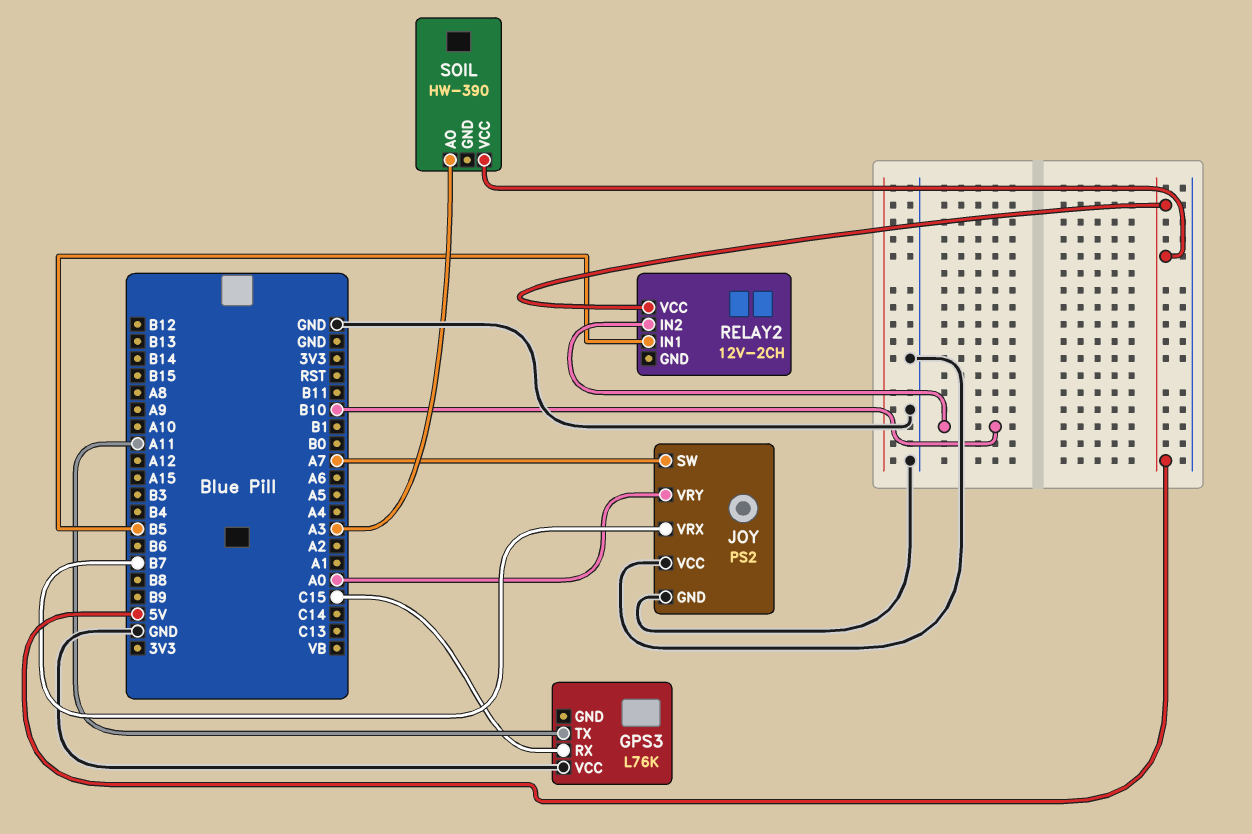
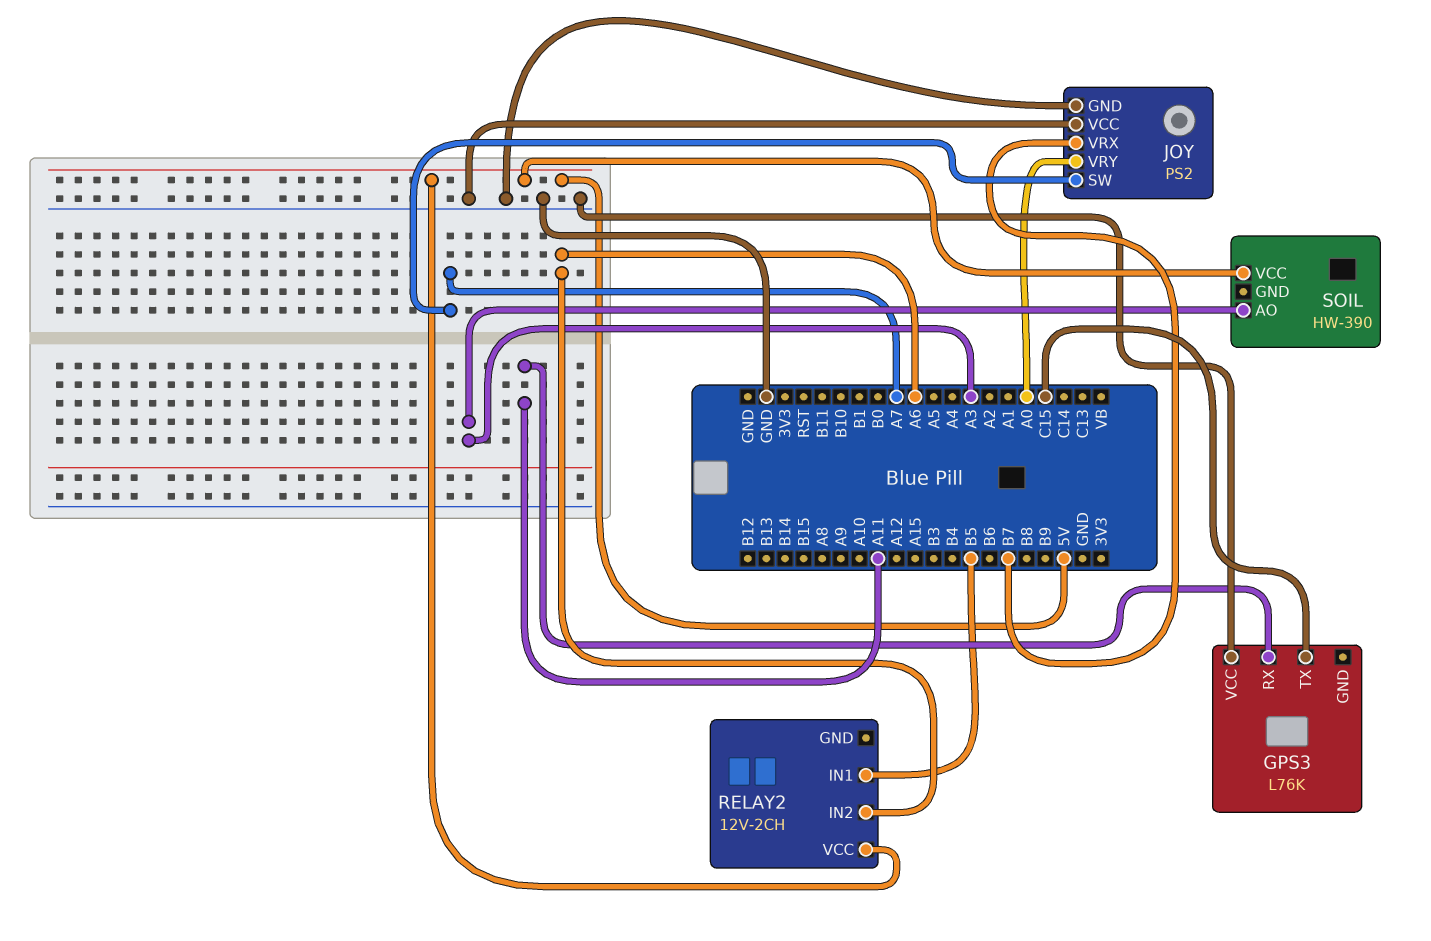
GPS3 pin RX: C15 -> A11
GPS3 pin TX: A11 -> C15
RELAY2 pin IN2: B10 -> A6

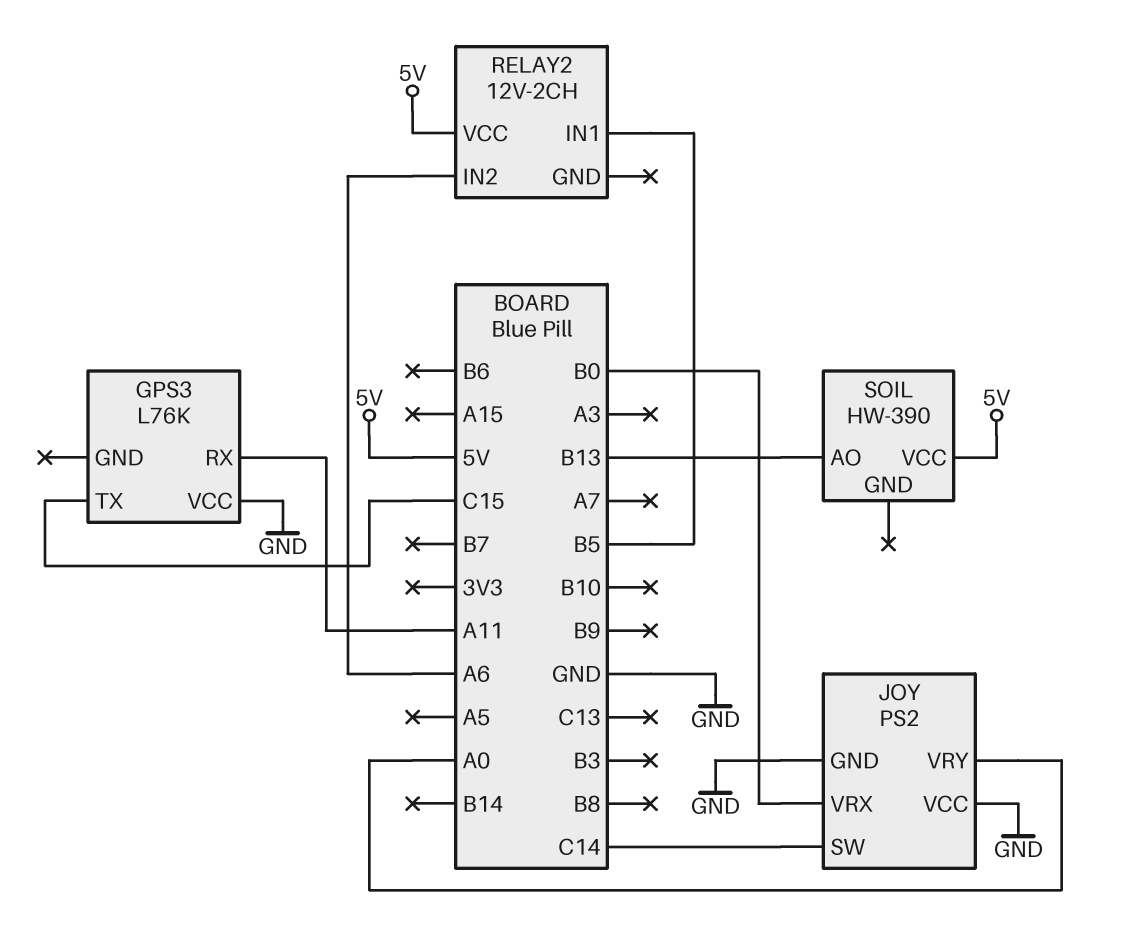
JOY pin SW: A7 -> C14
JOY pin VRX: B7 -> B0
SOIL pin AO: A3 -> B13

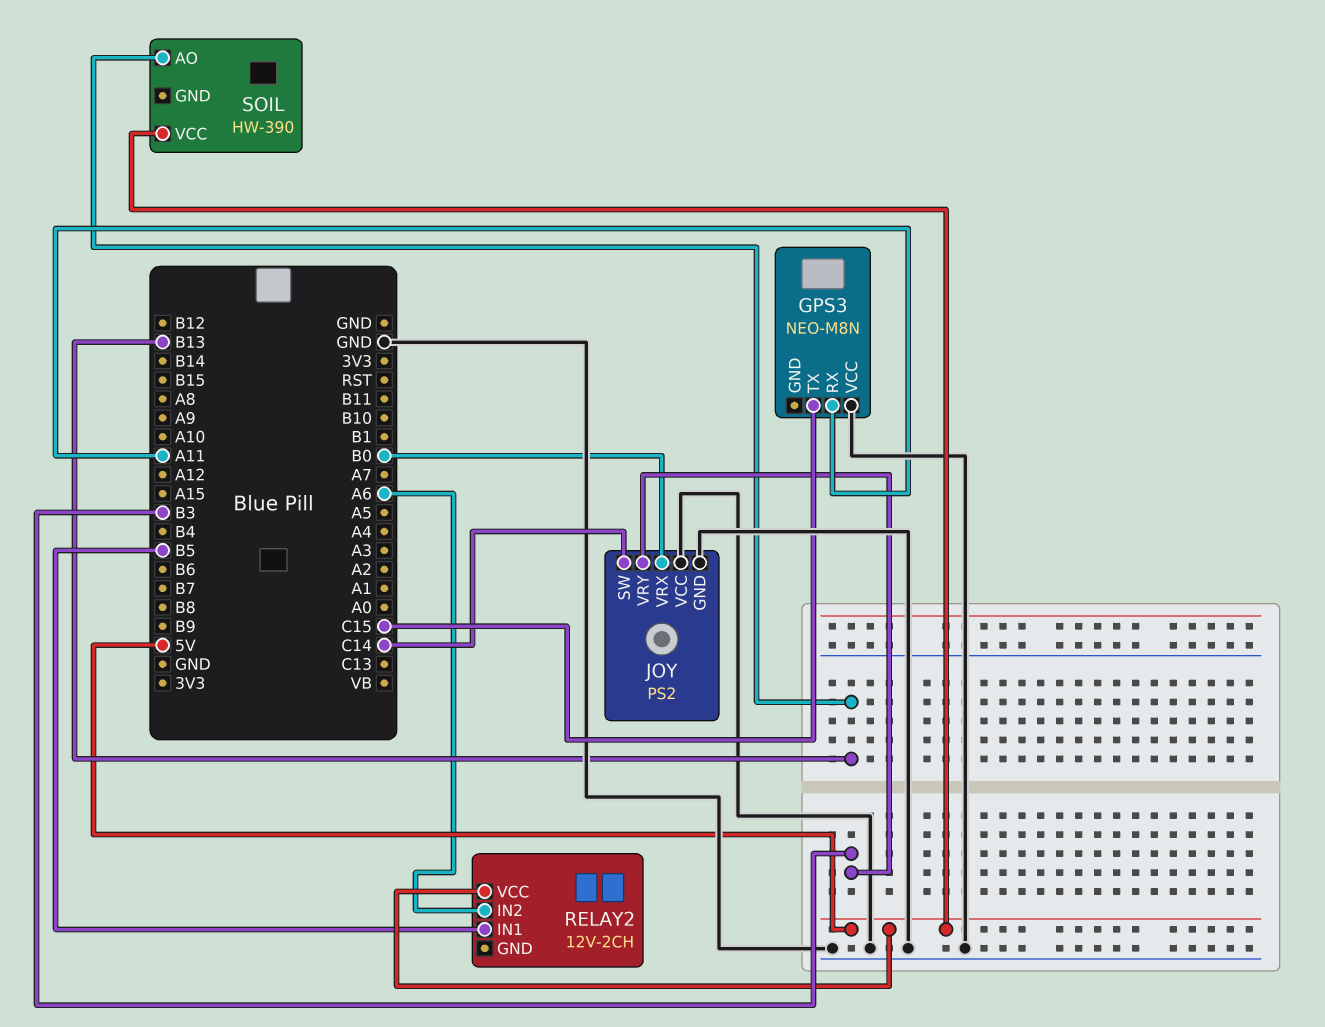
GPS3: L76K -> NEO-M8N
JOY pin VRY: A0 -> B3

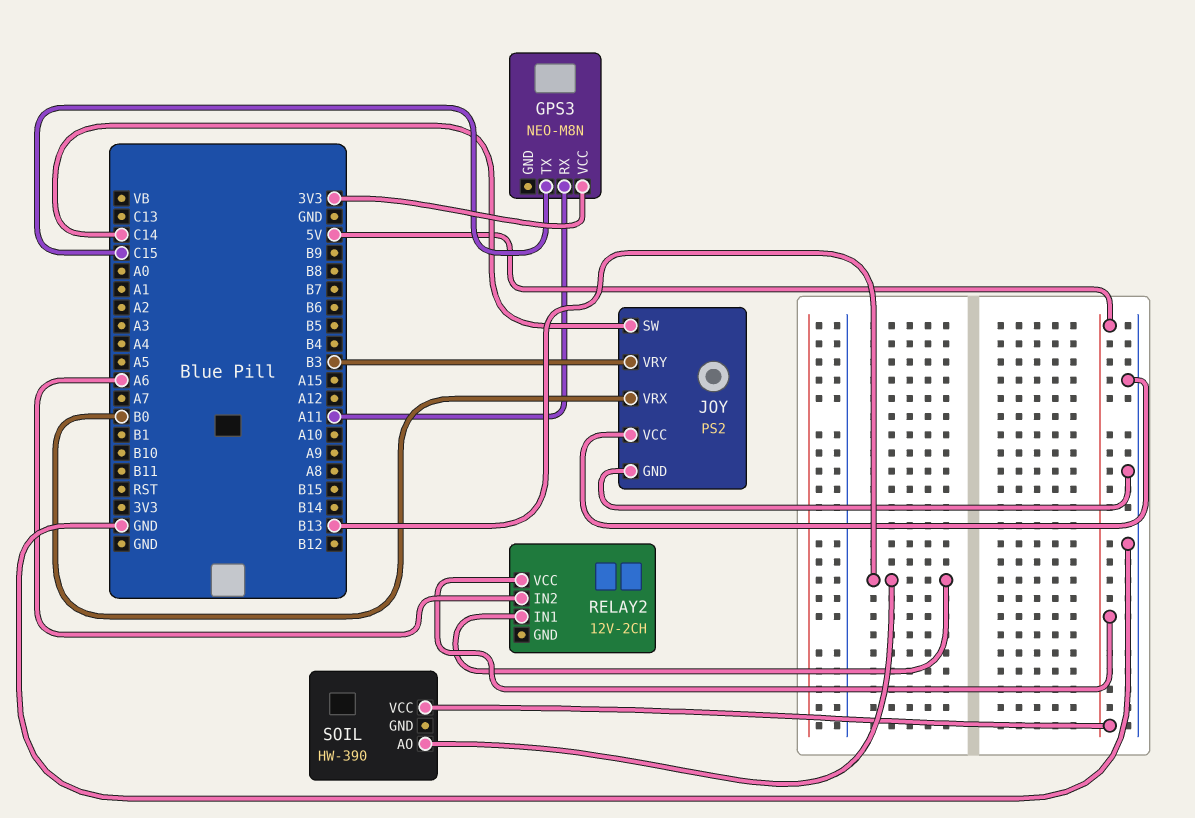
GPS3 pin VCC: GND -> 3V3
RELAY2 pin IN1: B5 -> B13

